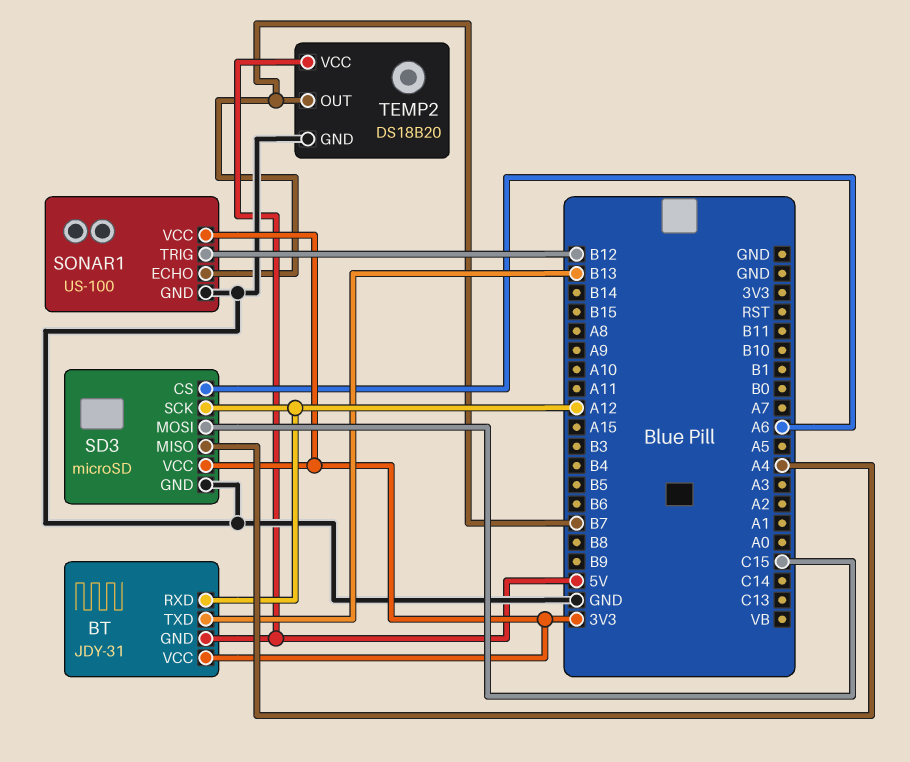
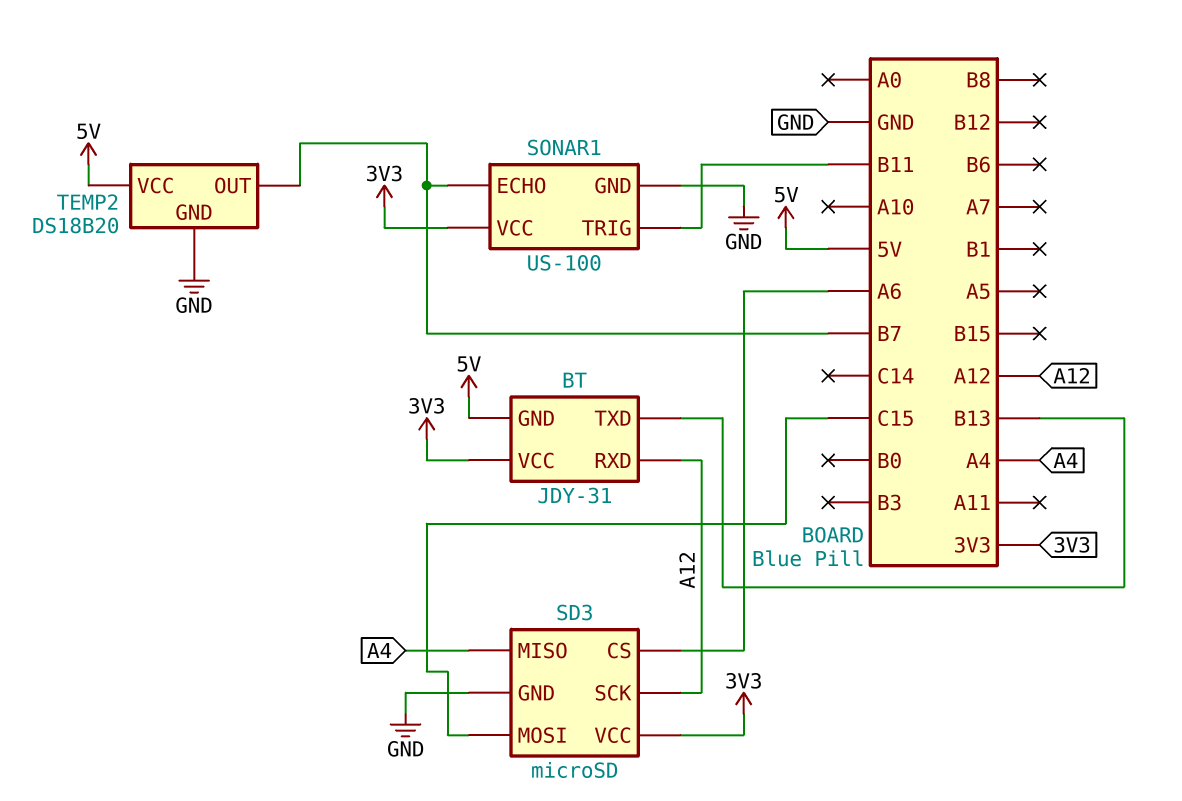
SONAR1 pin TRIG: B12 -> B11

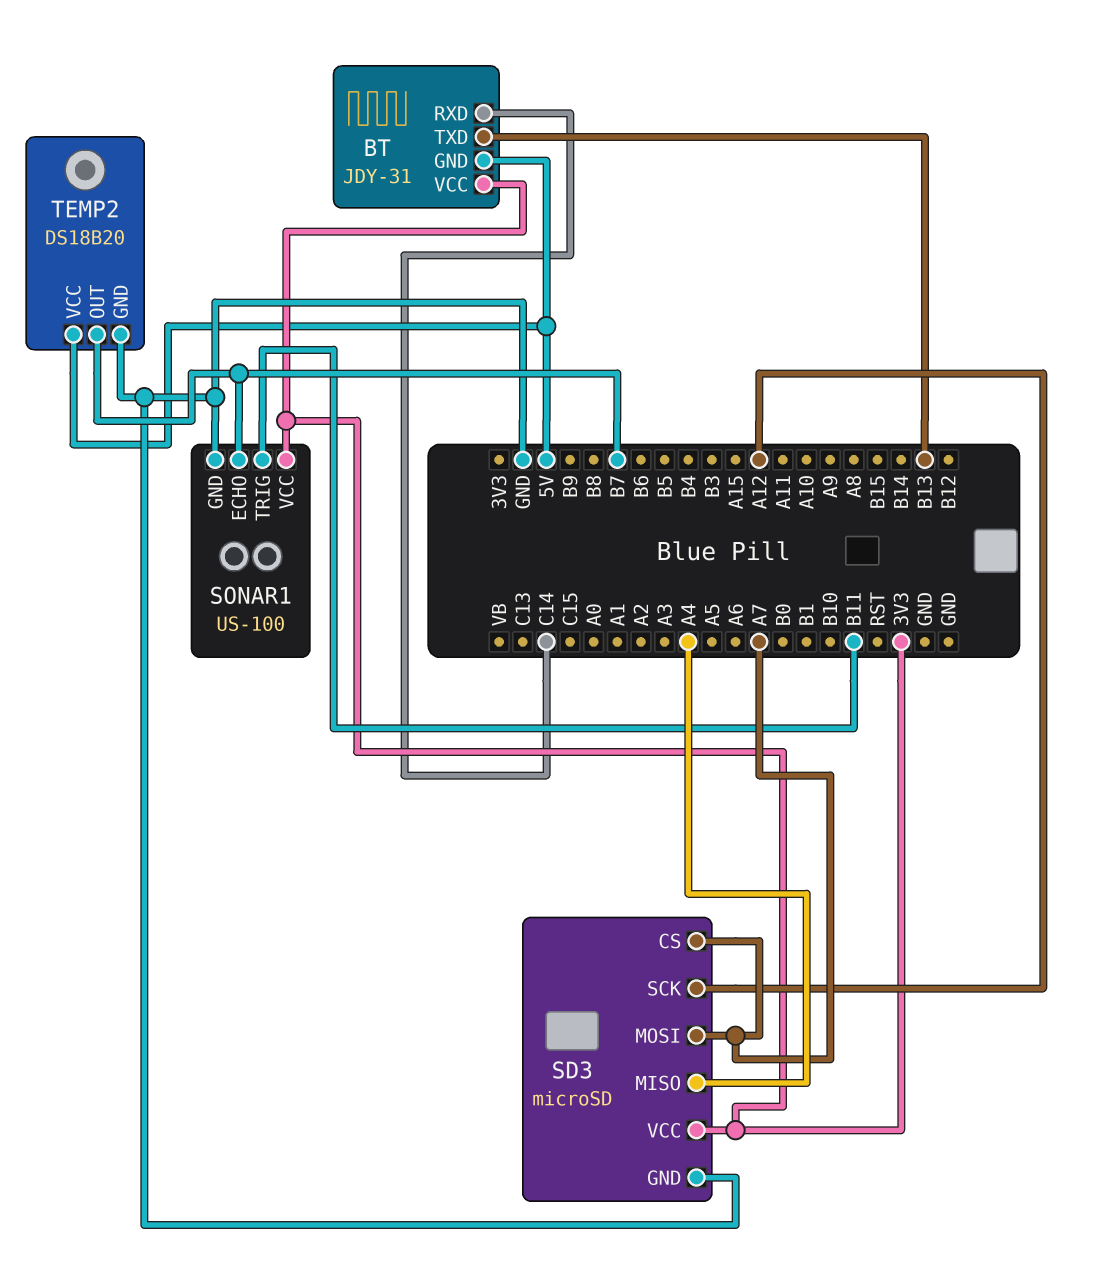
BT pin RXD: A12 -> C14
SD3 pin CS: A6 -> A7
SD3 pin MOSI: C15 -> A7

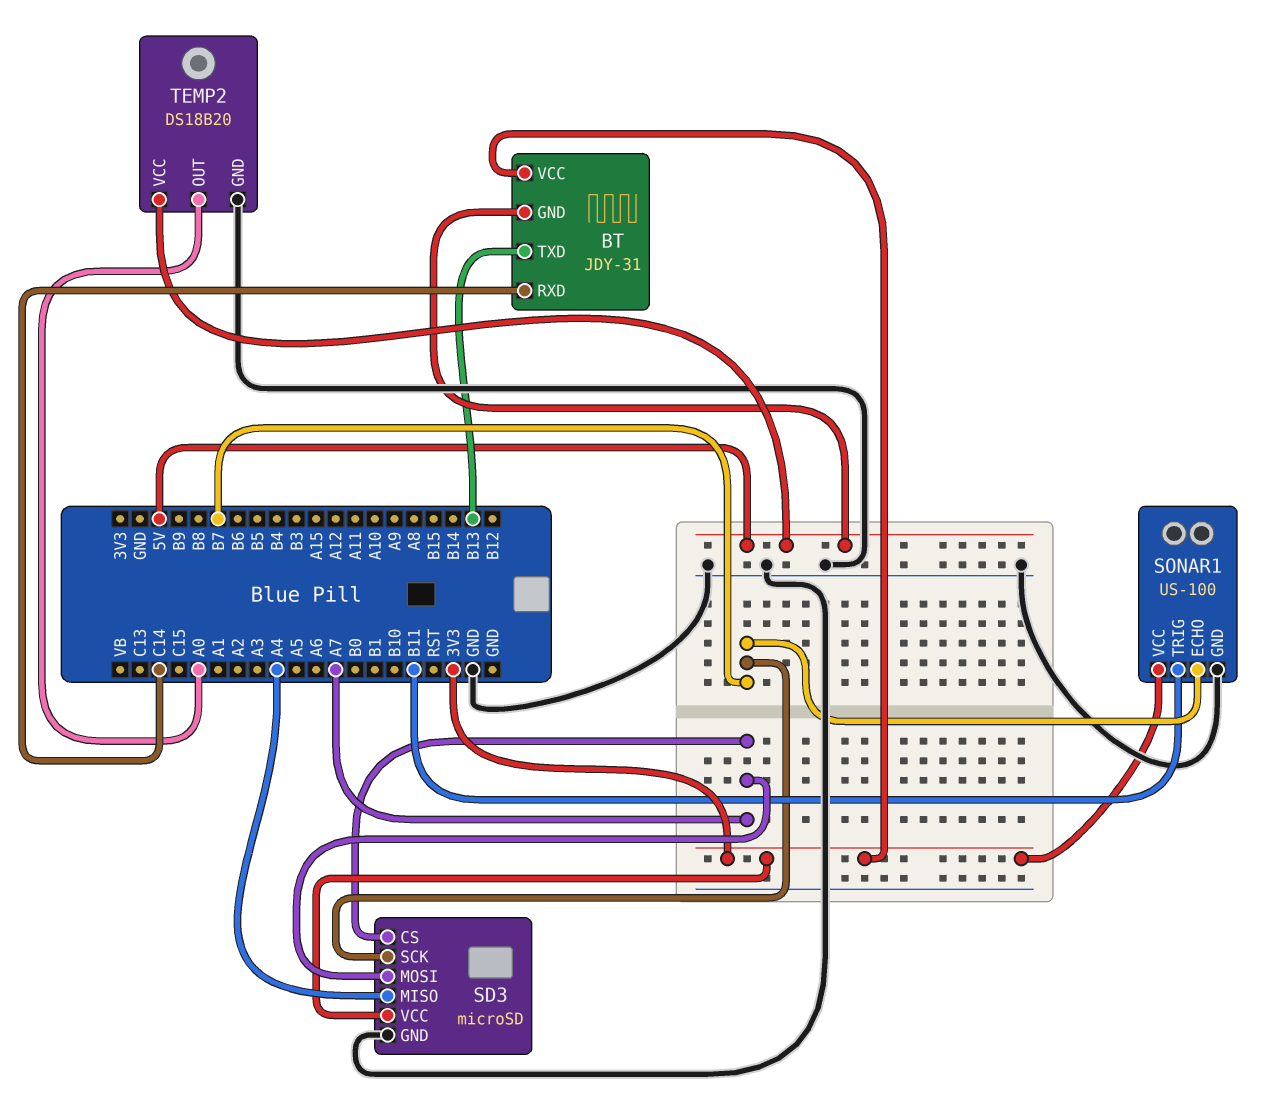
SD3 pin SCK: A12 -> B7
TEMP2 pin OUT: B7 -> A0

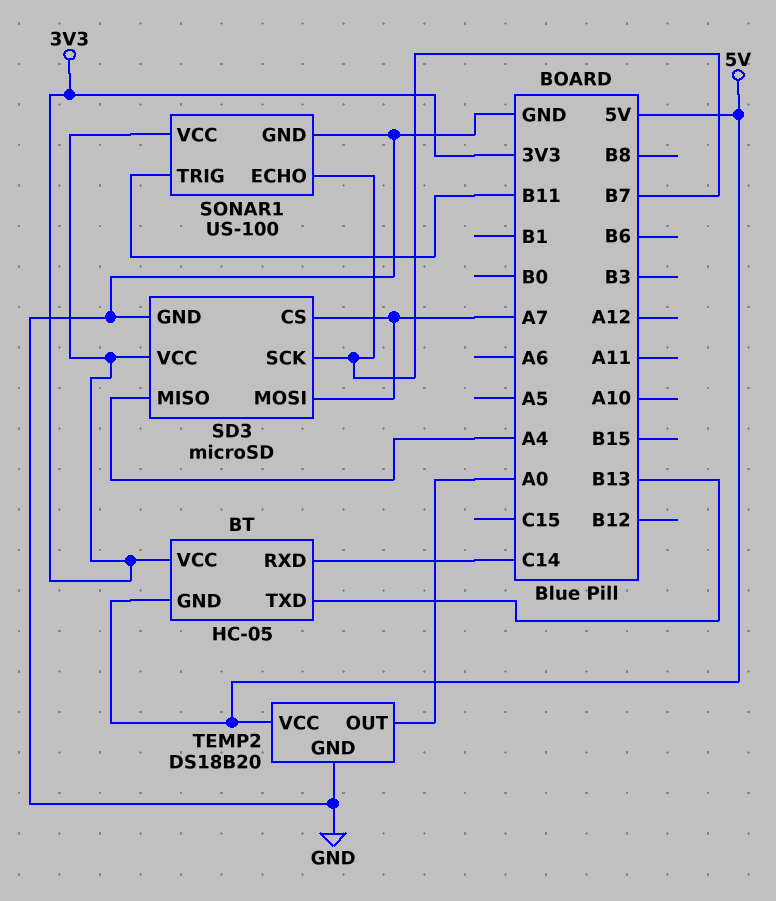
BT: JDY-31 -> HC-05

